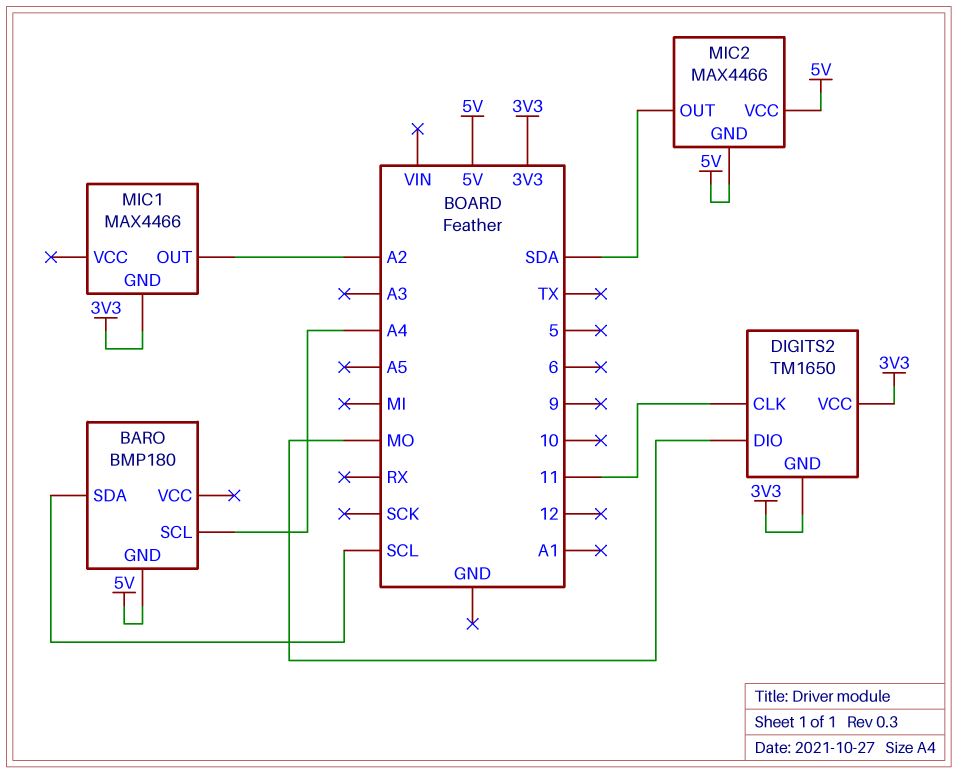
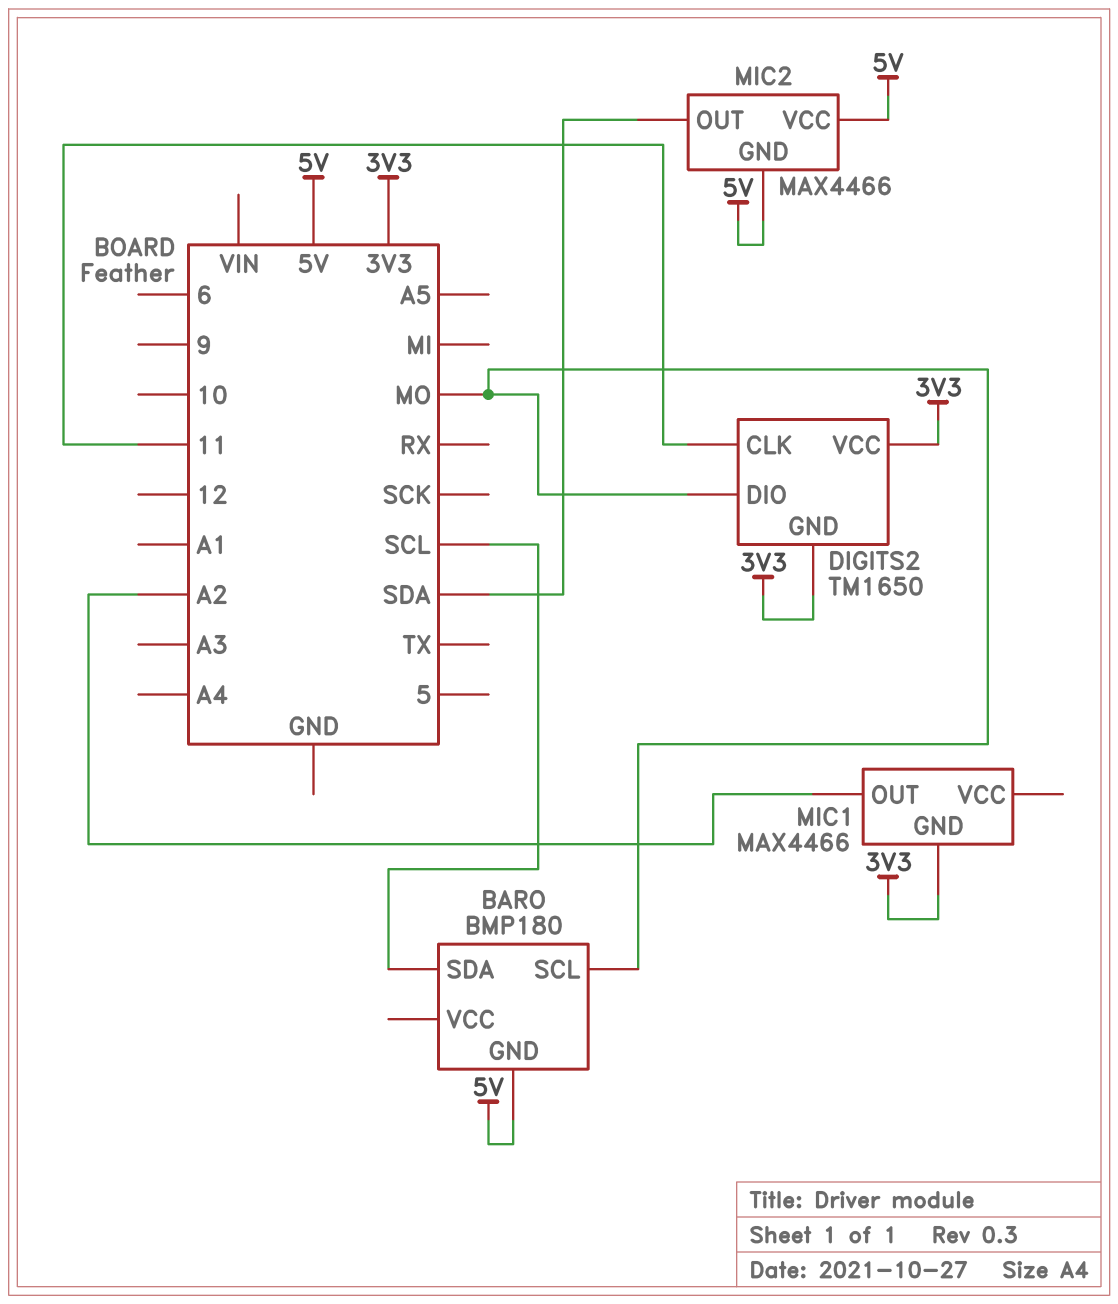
BARO pin SCL: A4 -> MO

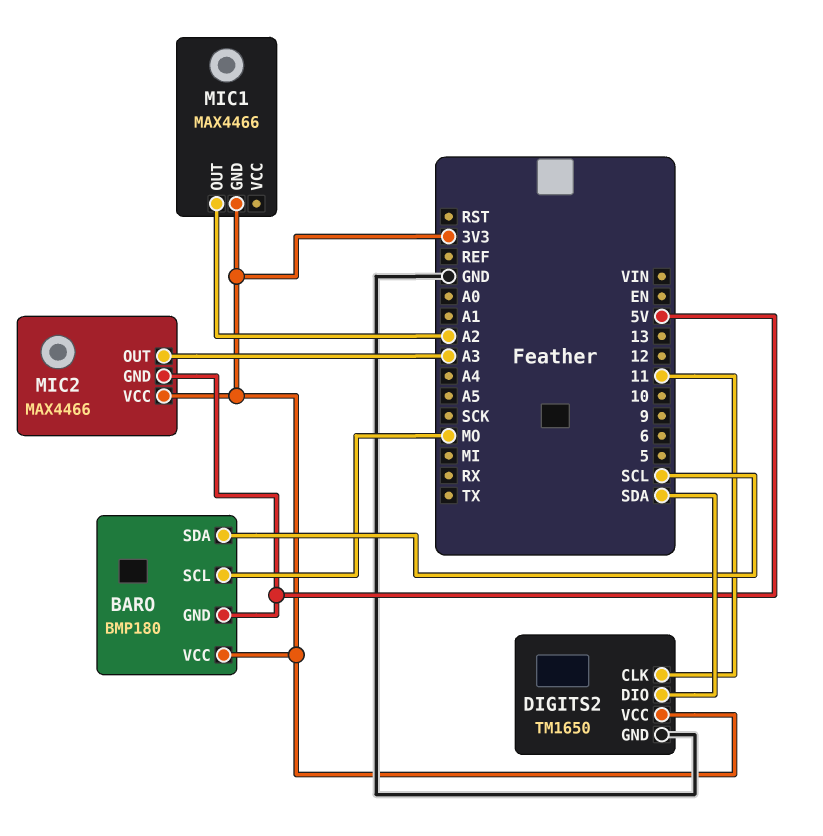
BARO pin VCC: none -> 3V3
DIGITS2 pin DIO: MO -> SDA
DIGITS2 pin GND: 3V3 -> GND
MIC2 pin OUT: SDA -> A3
MIC2 pin VCC: 5V -> 3V3

